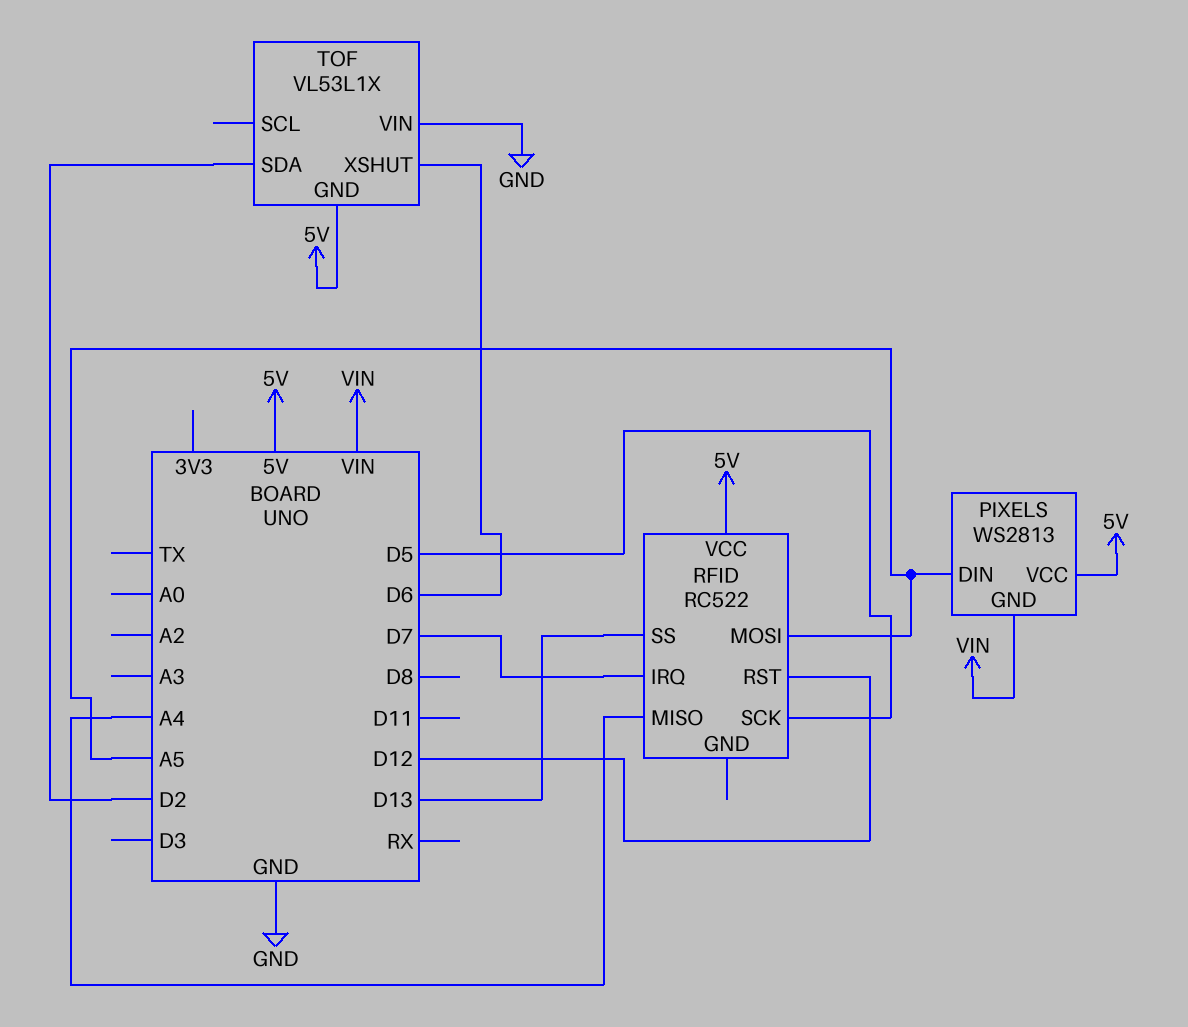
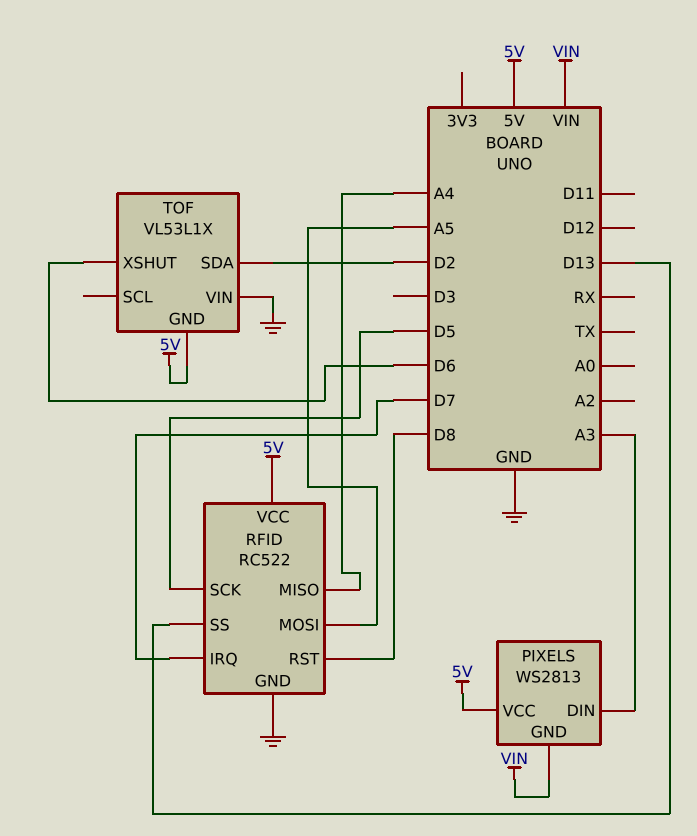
PIXELS pin DIN: A5 -> A3
RFID pin GND: none -> GND
RFID pin RST: D12 -> D8

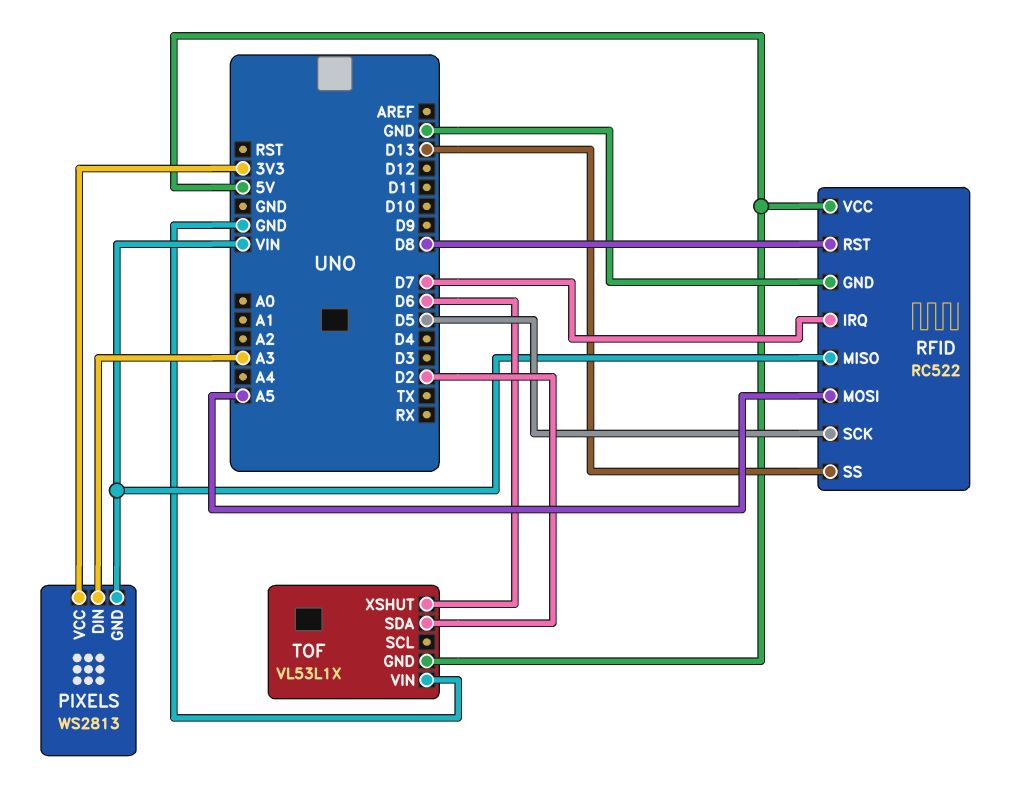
PIXELS pin VCC: 5V -> 3V3
RFID pin MISO: A4 -> VIN

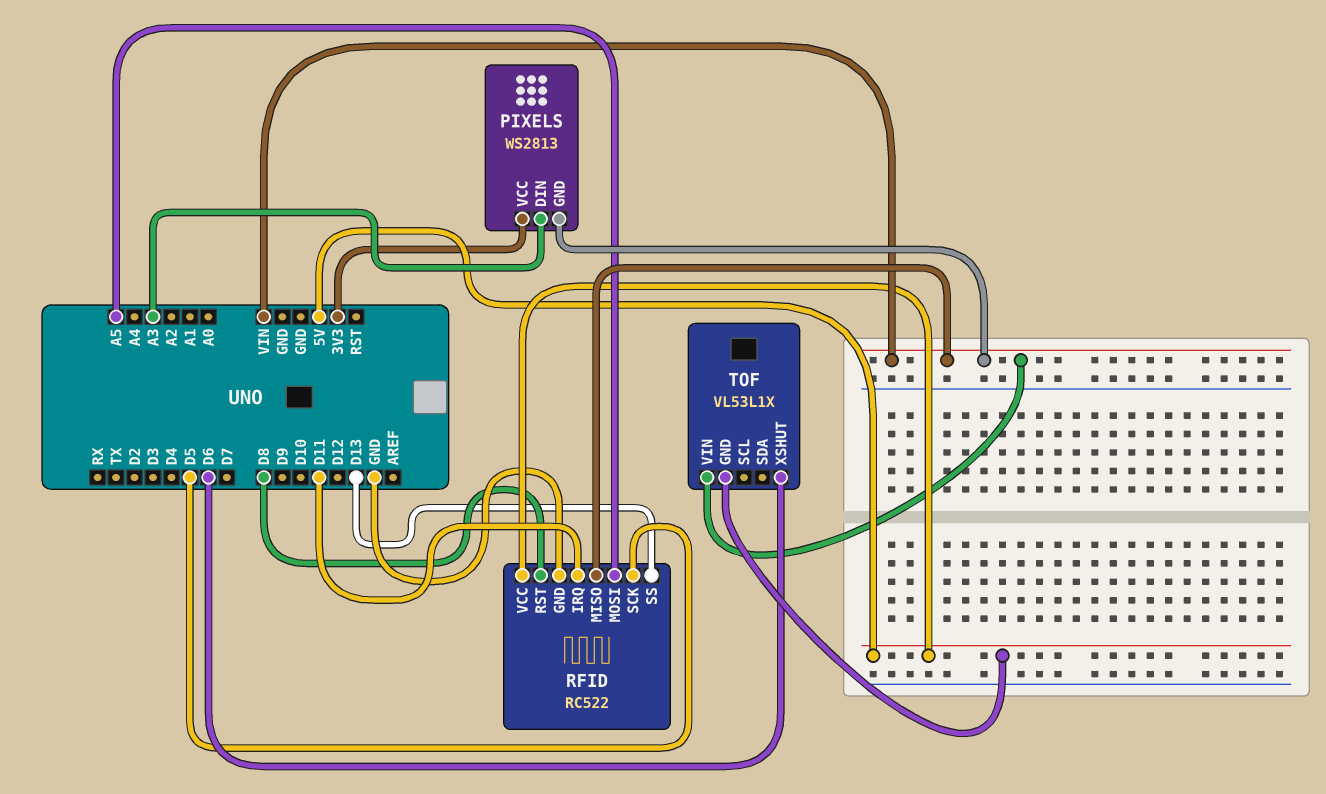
RFID pin IRQ: D7 -> D11
TOF pin SDA: D2 -> none
TOF pin VIN: GND -> VIN

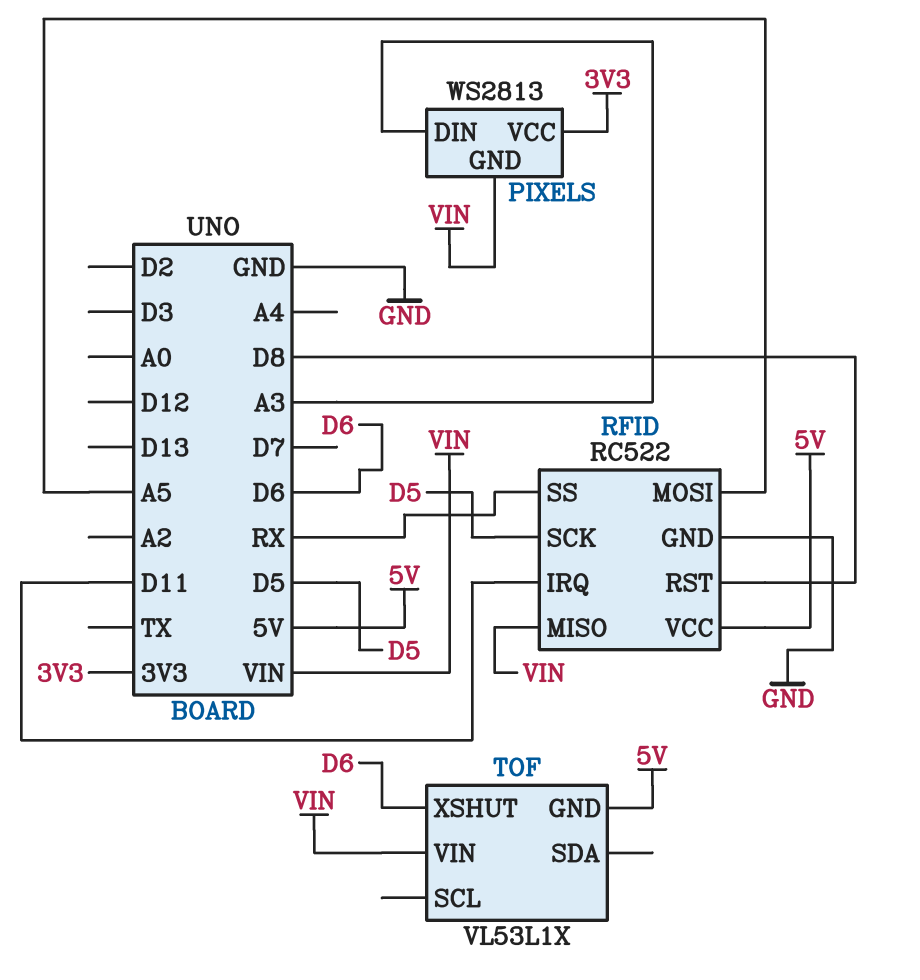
RFID pin SS: D13 -> RX

